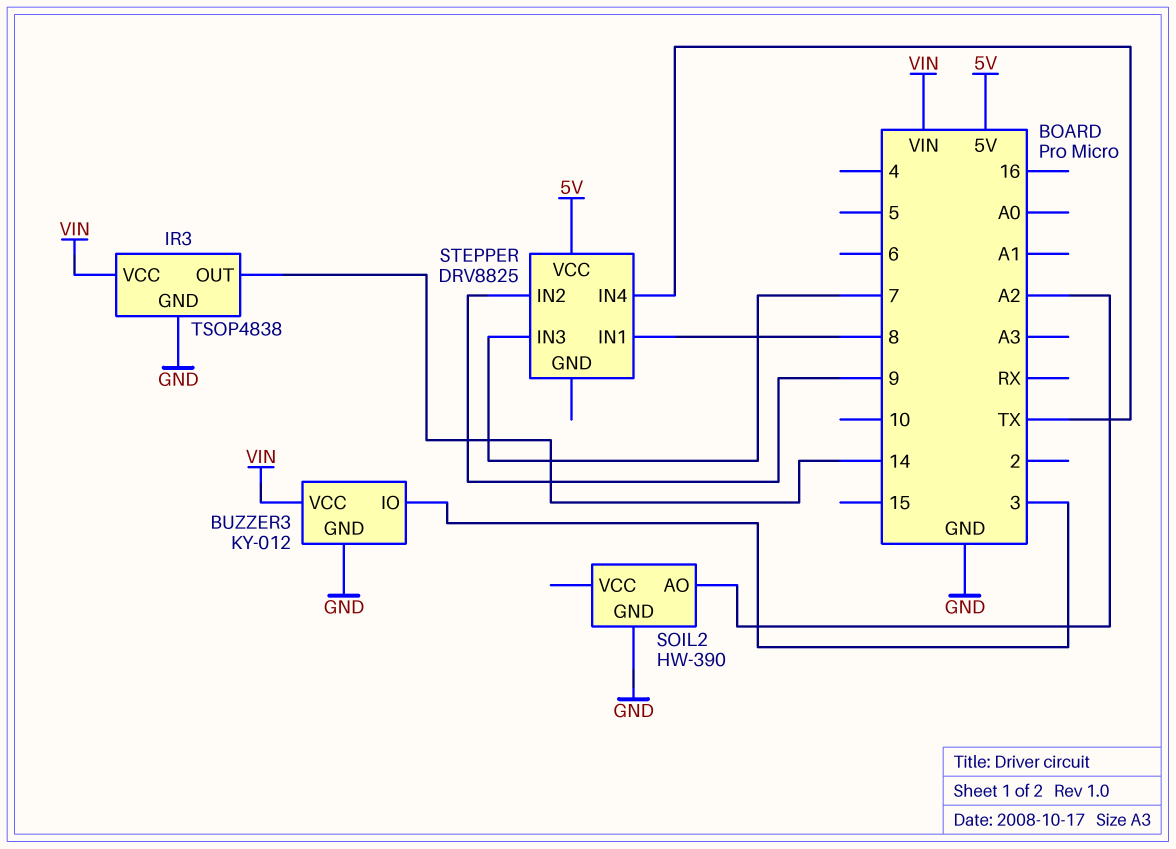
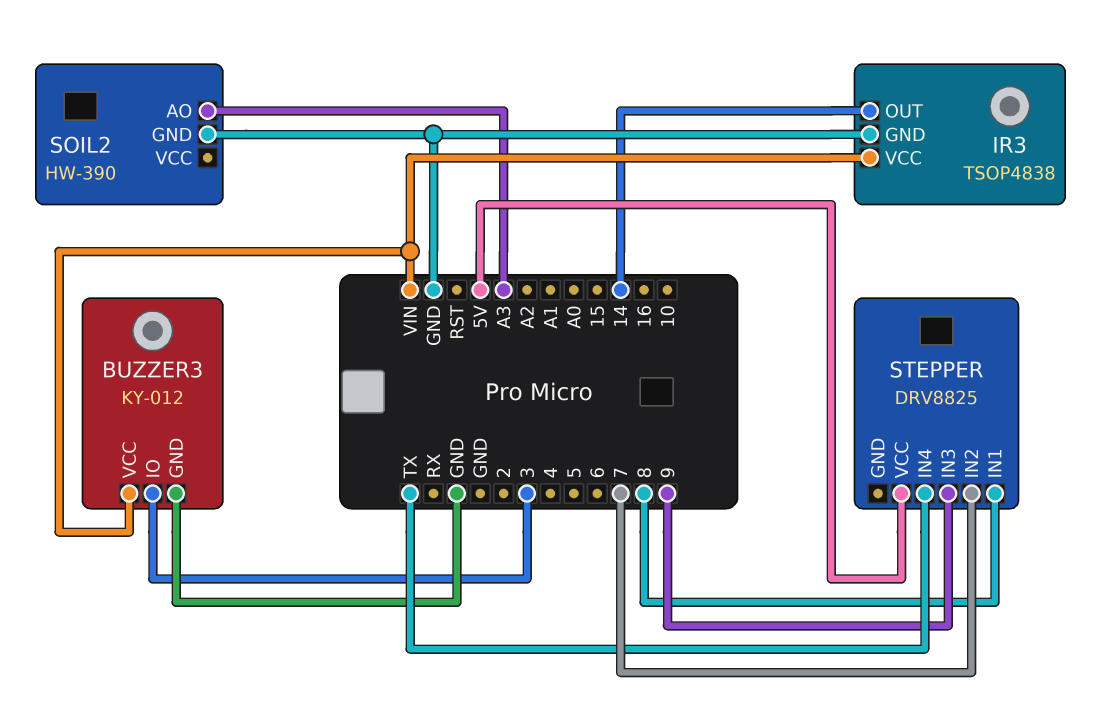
SOIL2 pin AO: A2 -> A3
STEPPER pin IN2: 9 -> 7
STEPPER pin IN3: 7 -> 9

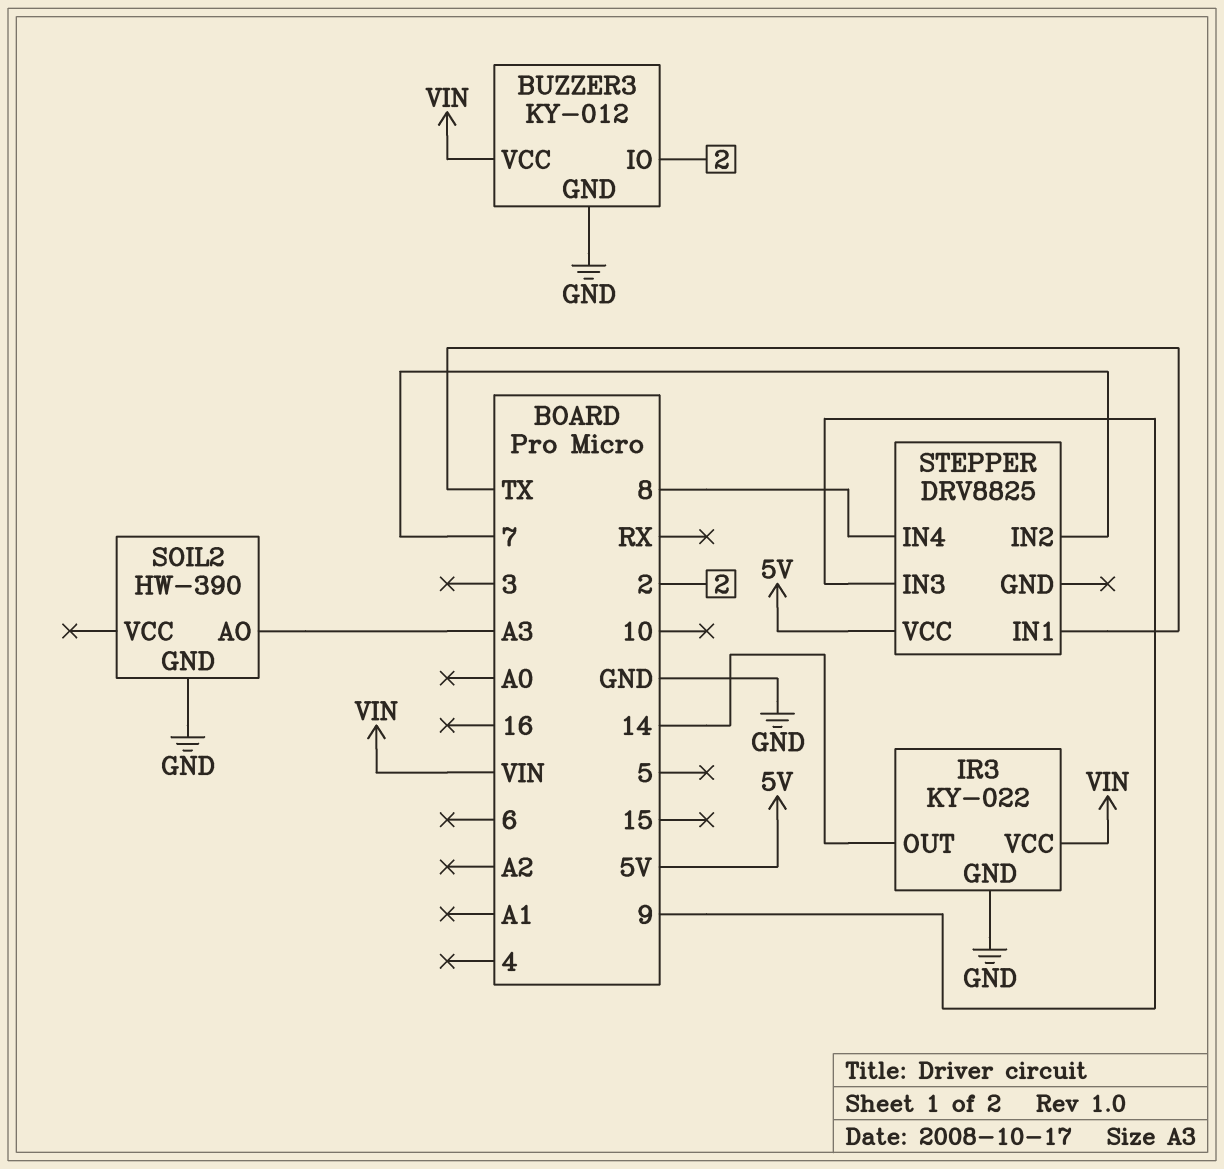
BUZZER3 pin IO: 3 -> 2
IR3: TSOP4838 -> KY-022
STEPPER pin IN1: 8 -> TX
STEPPER pin IN4: TX -> 8

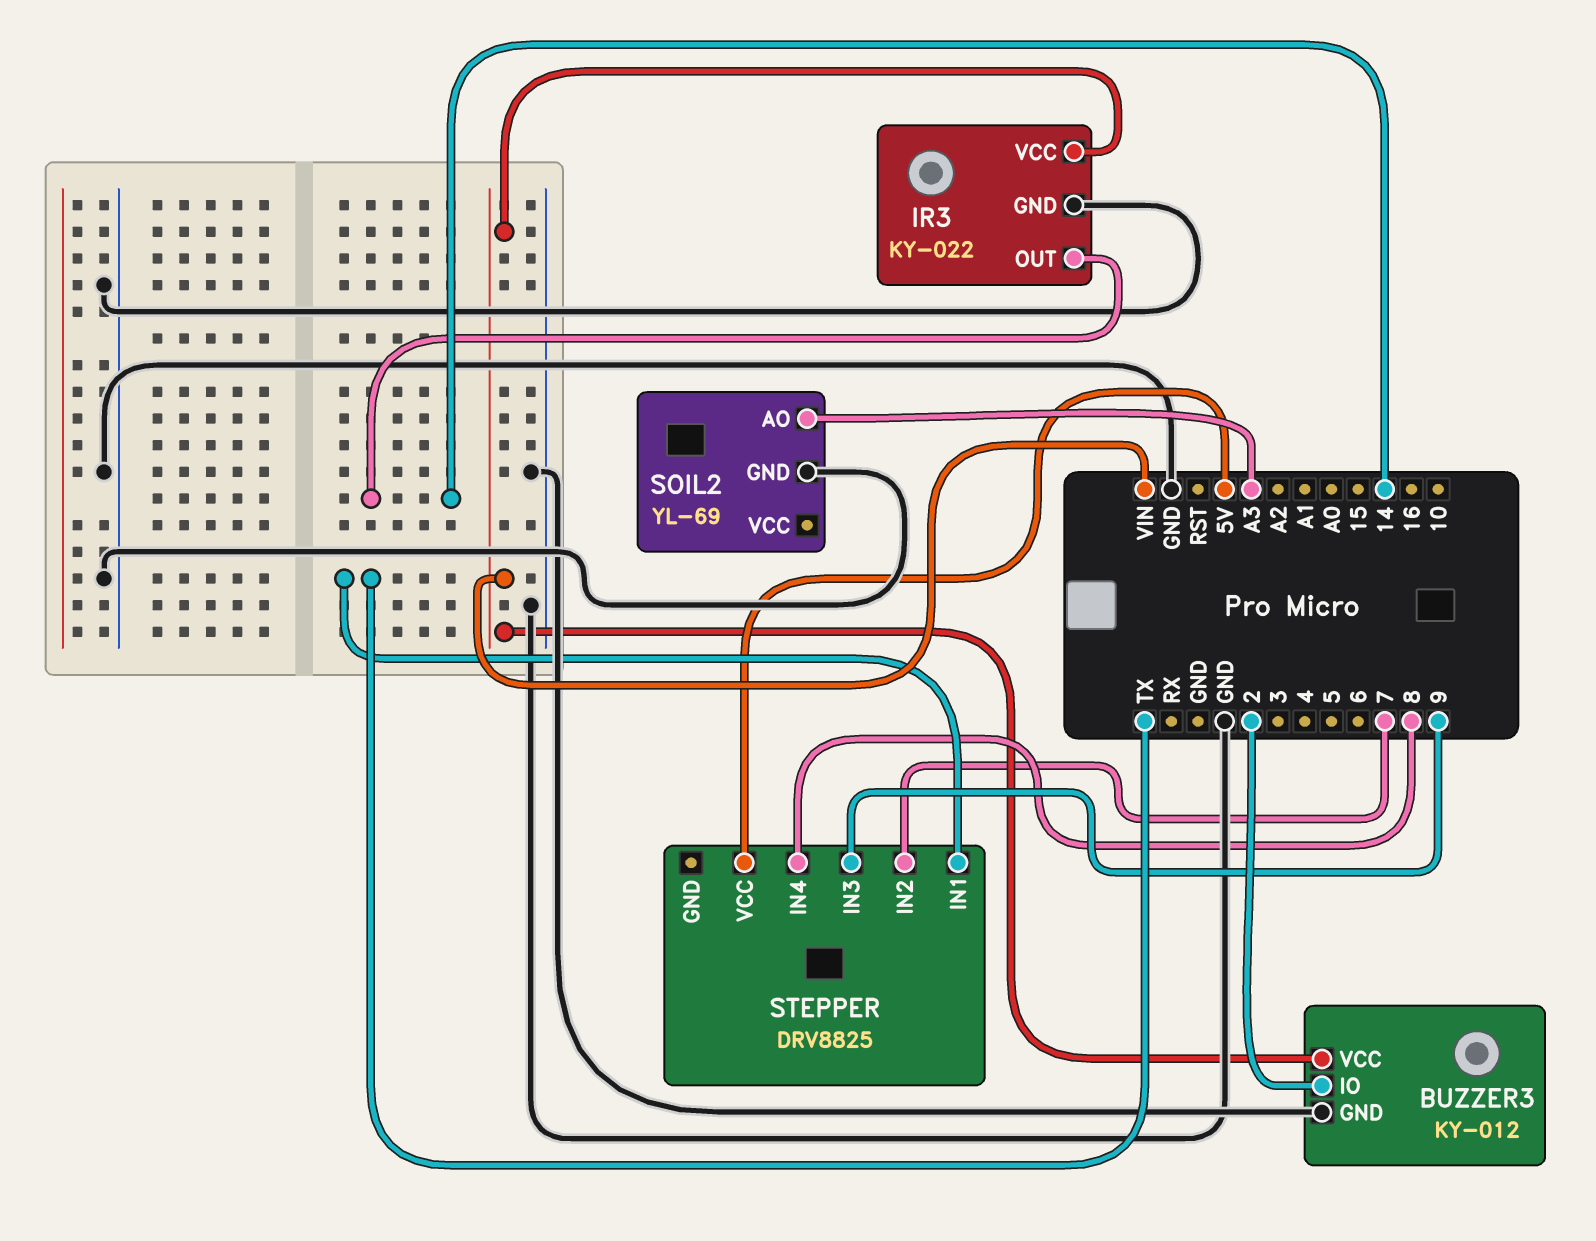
SOIL2: HW-390 -> YL-69

